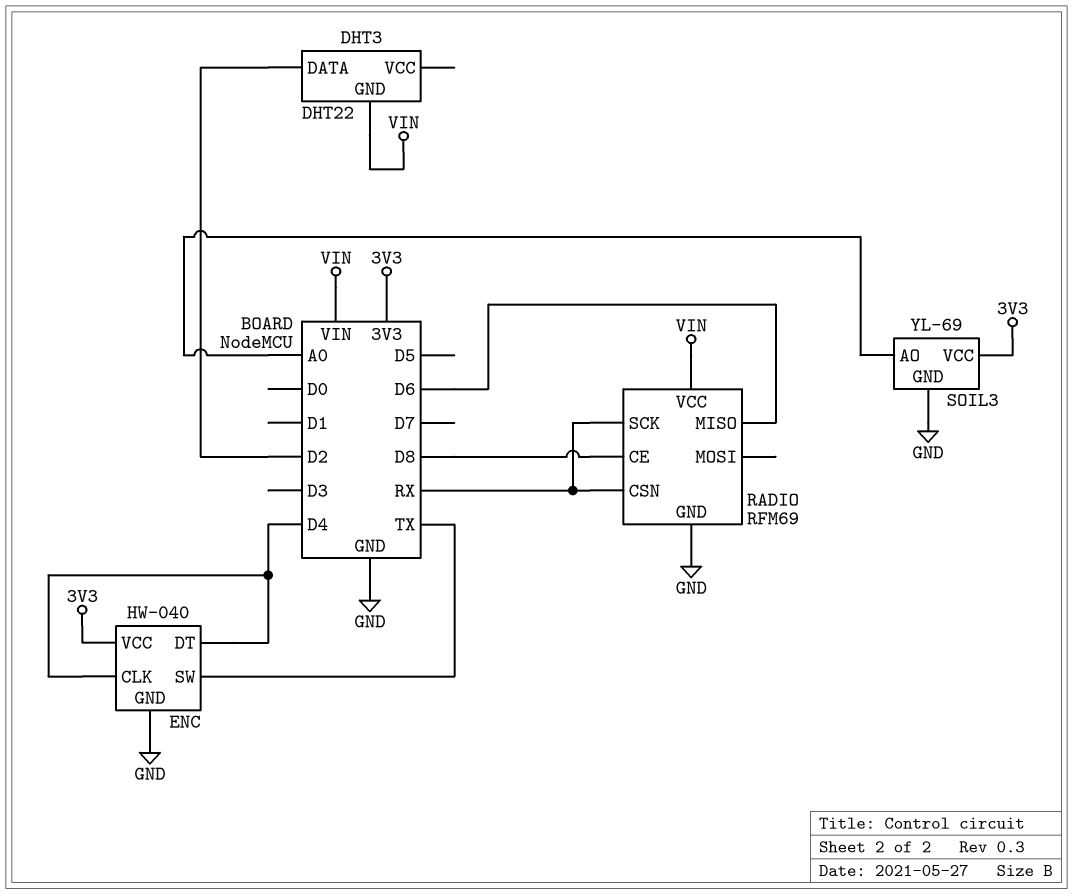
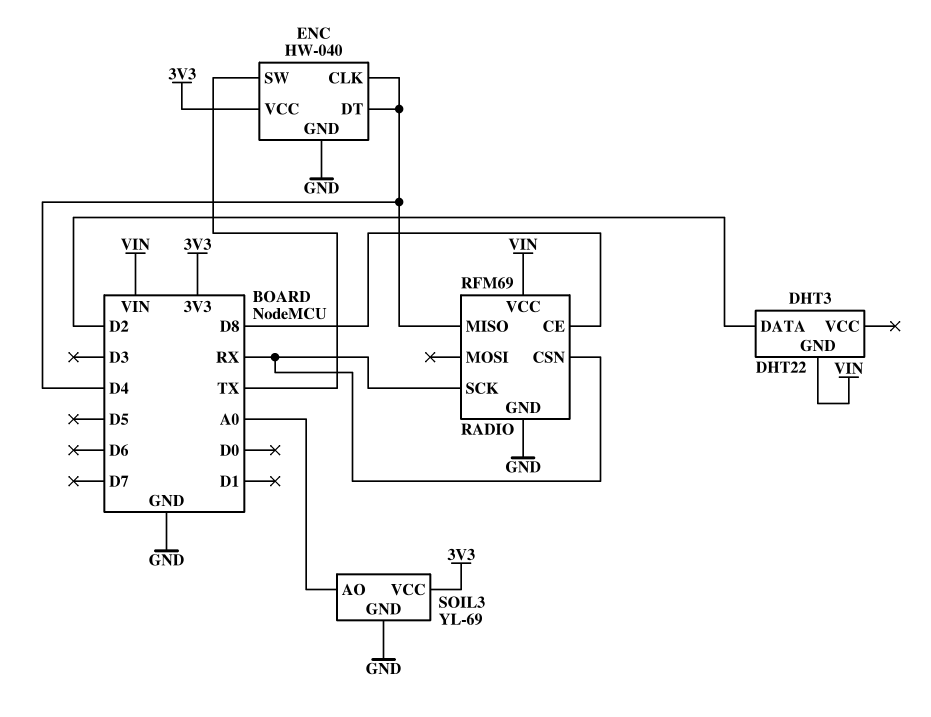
RADIO pin MISO: D6 -> D4

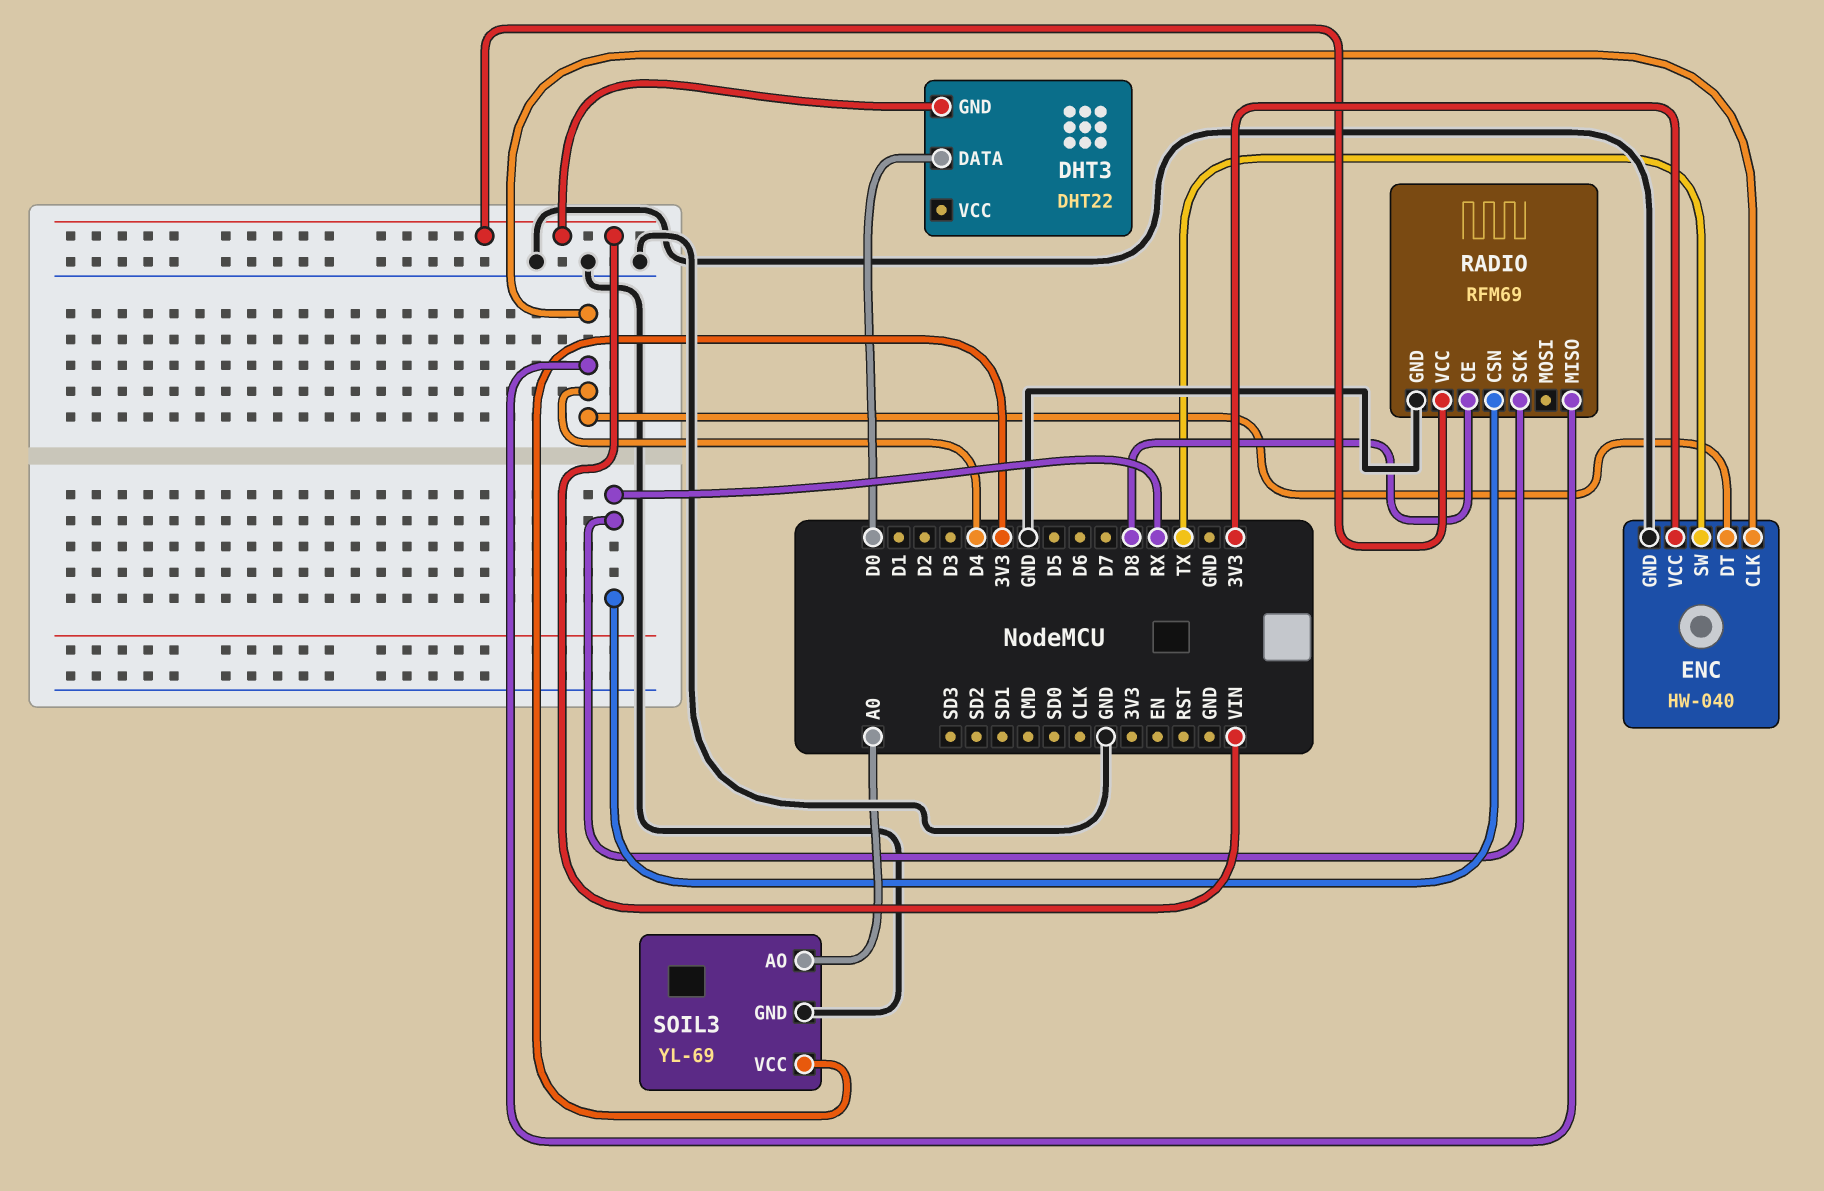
DHT3 pin DATA: D2 -> D0

